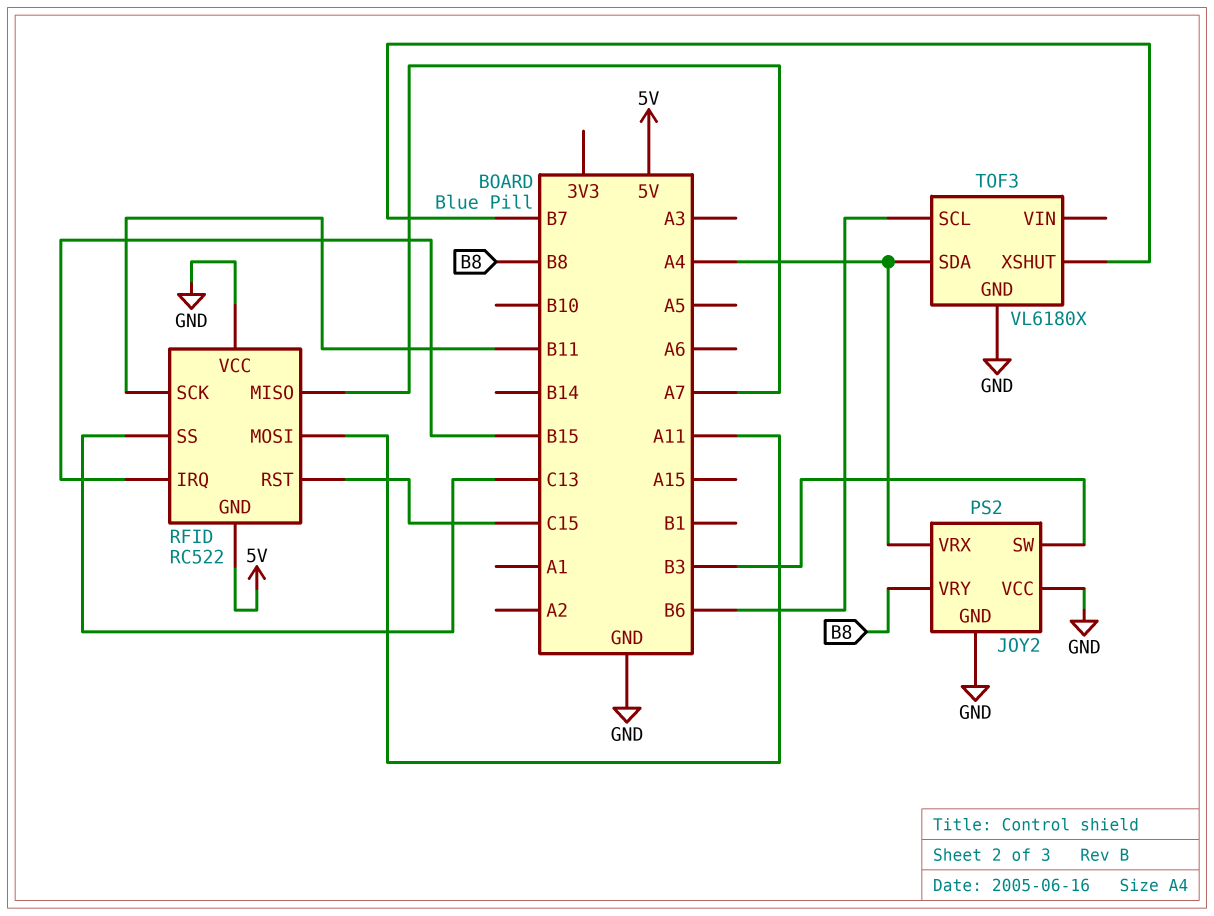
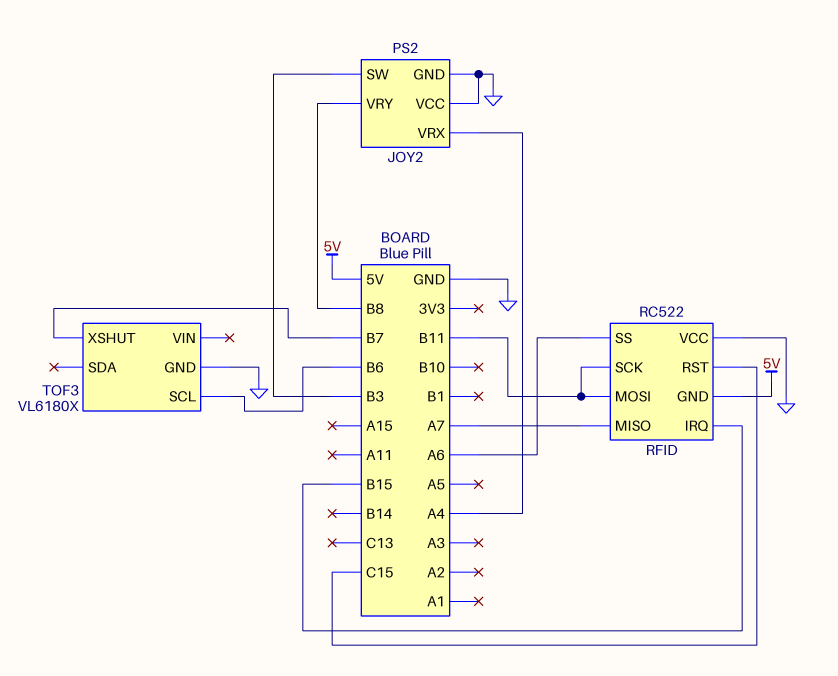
RFID pin MOSI: A11 -> B11
RFID pin SS: C13 -> A6
TOF3 pin SDA: A4 -> none

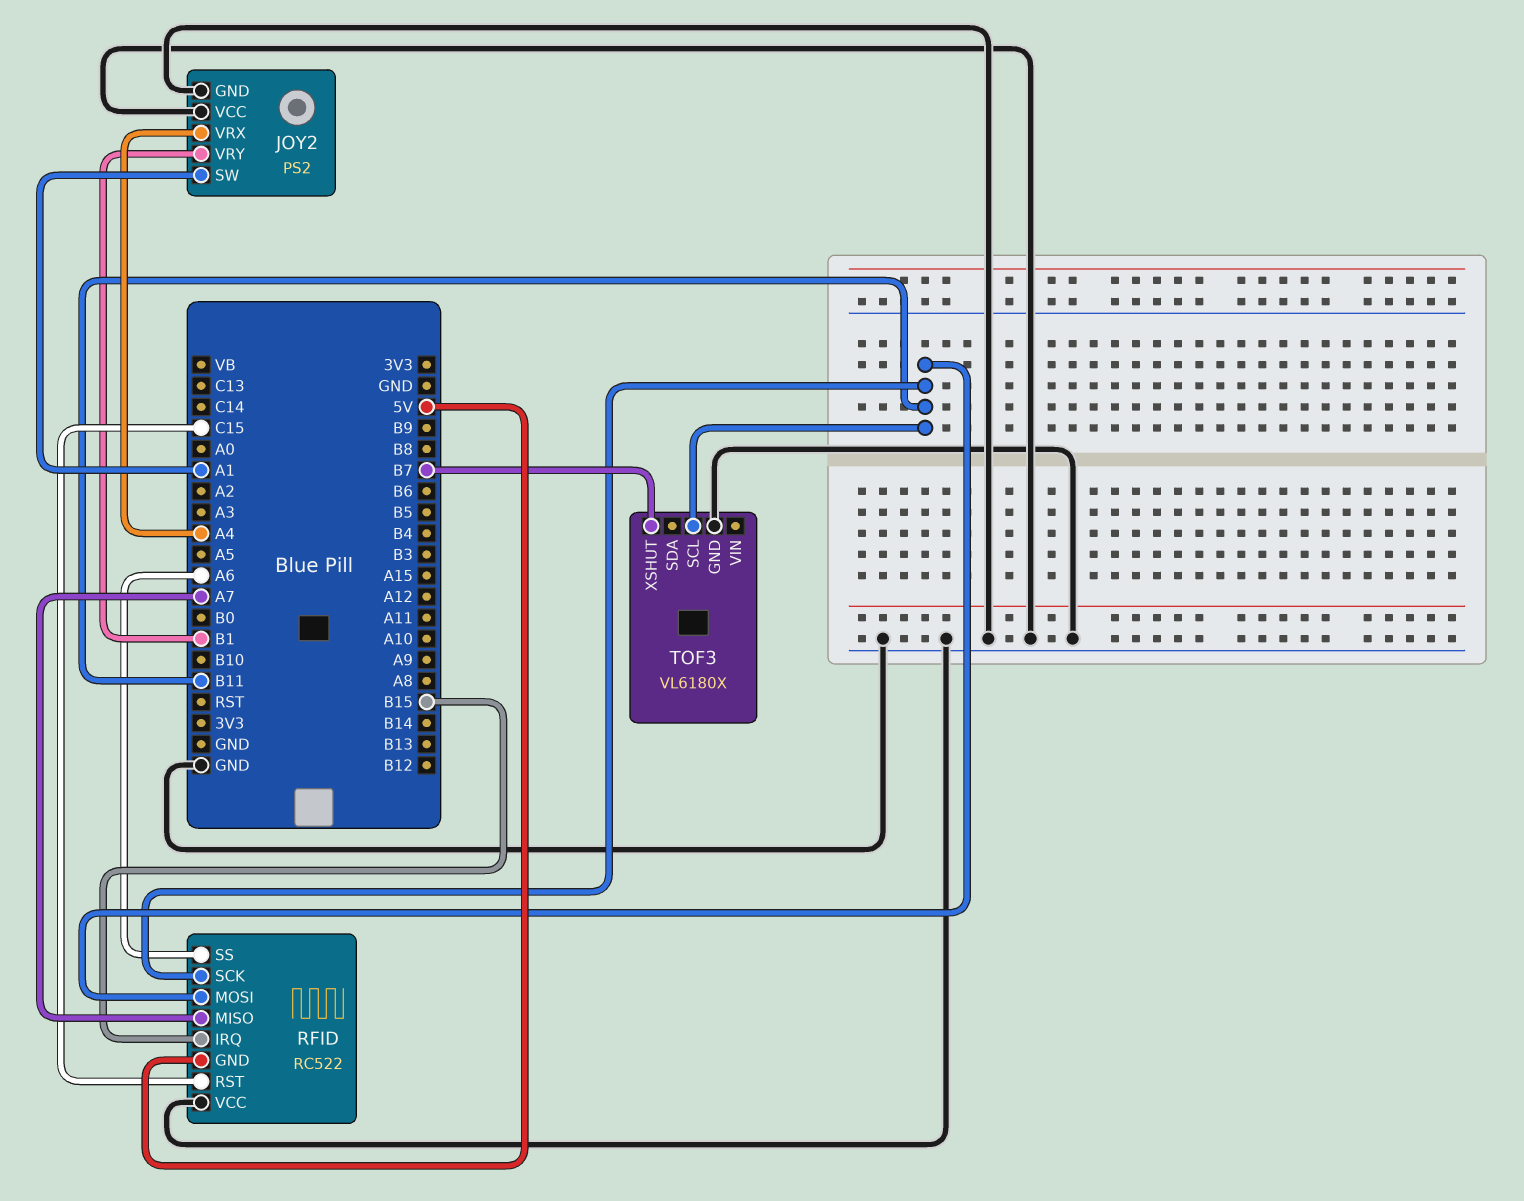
JOY2 pin SW: B3 -> A1
JOY2 pin VRY: B8 -> B1
TOF3 pin SCL: B6 -> B11

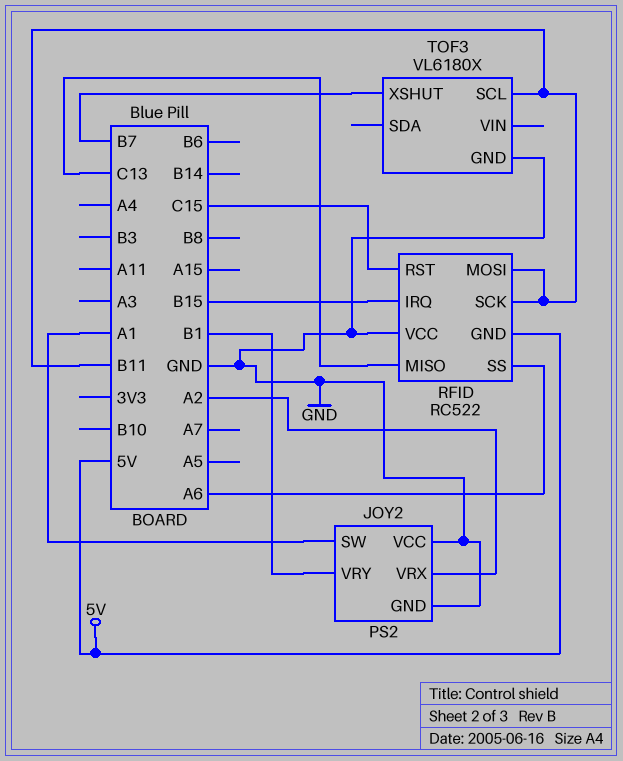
JOY2 pin VRX: A4 -> A2
RFID pin MISO: A7 -> C13

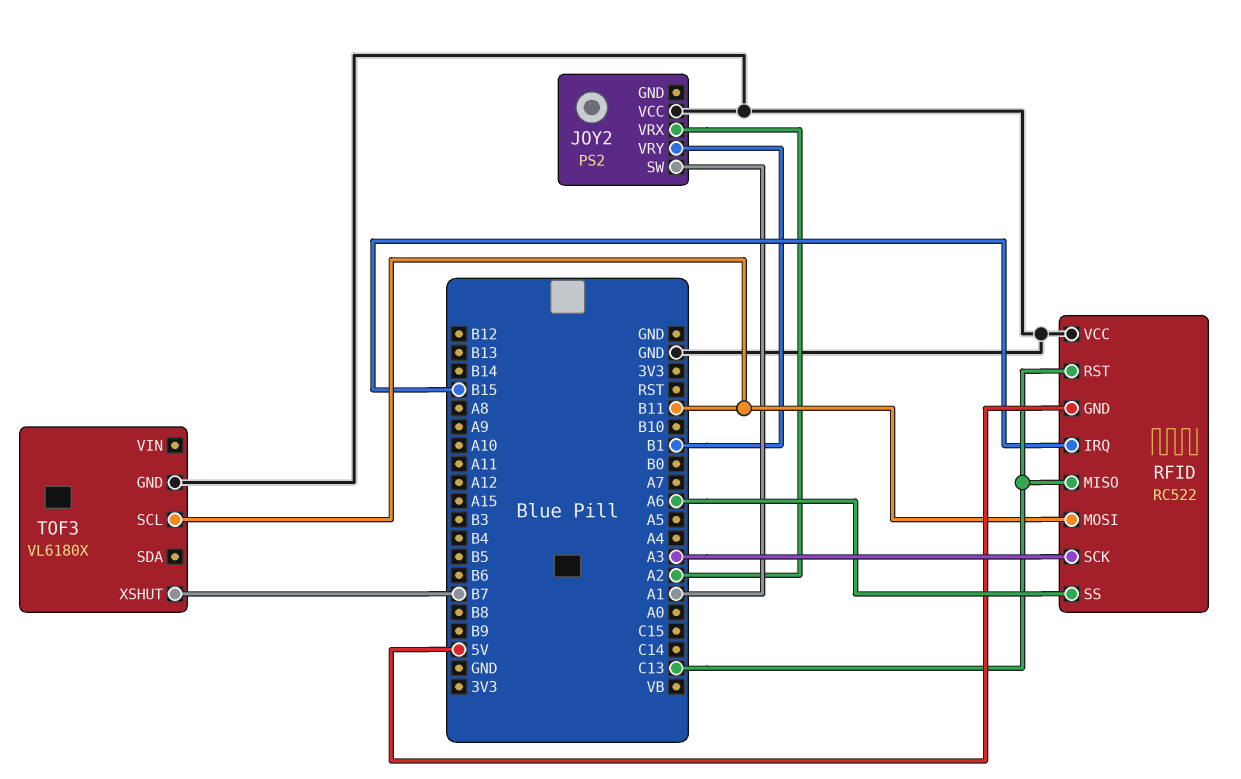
JOY2 pin GND: GND -> none
RFID pin RST: C15 -> C13
RFID pin SCK: B11 -> A3

